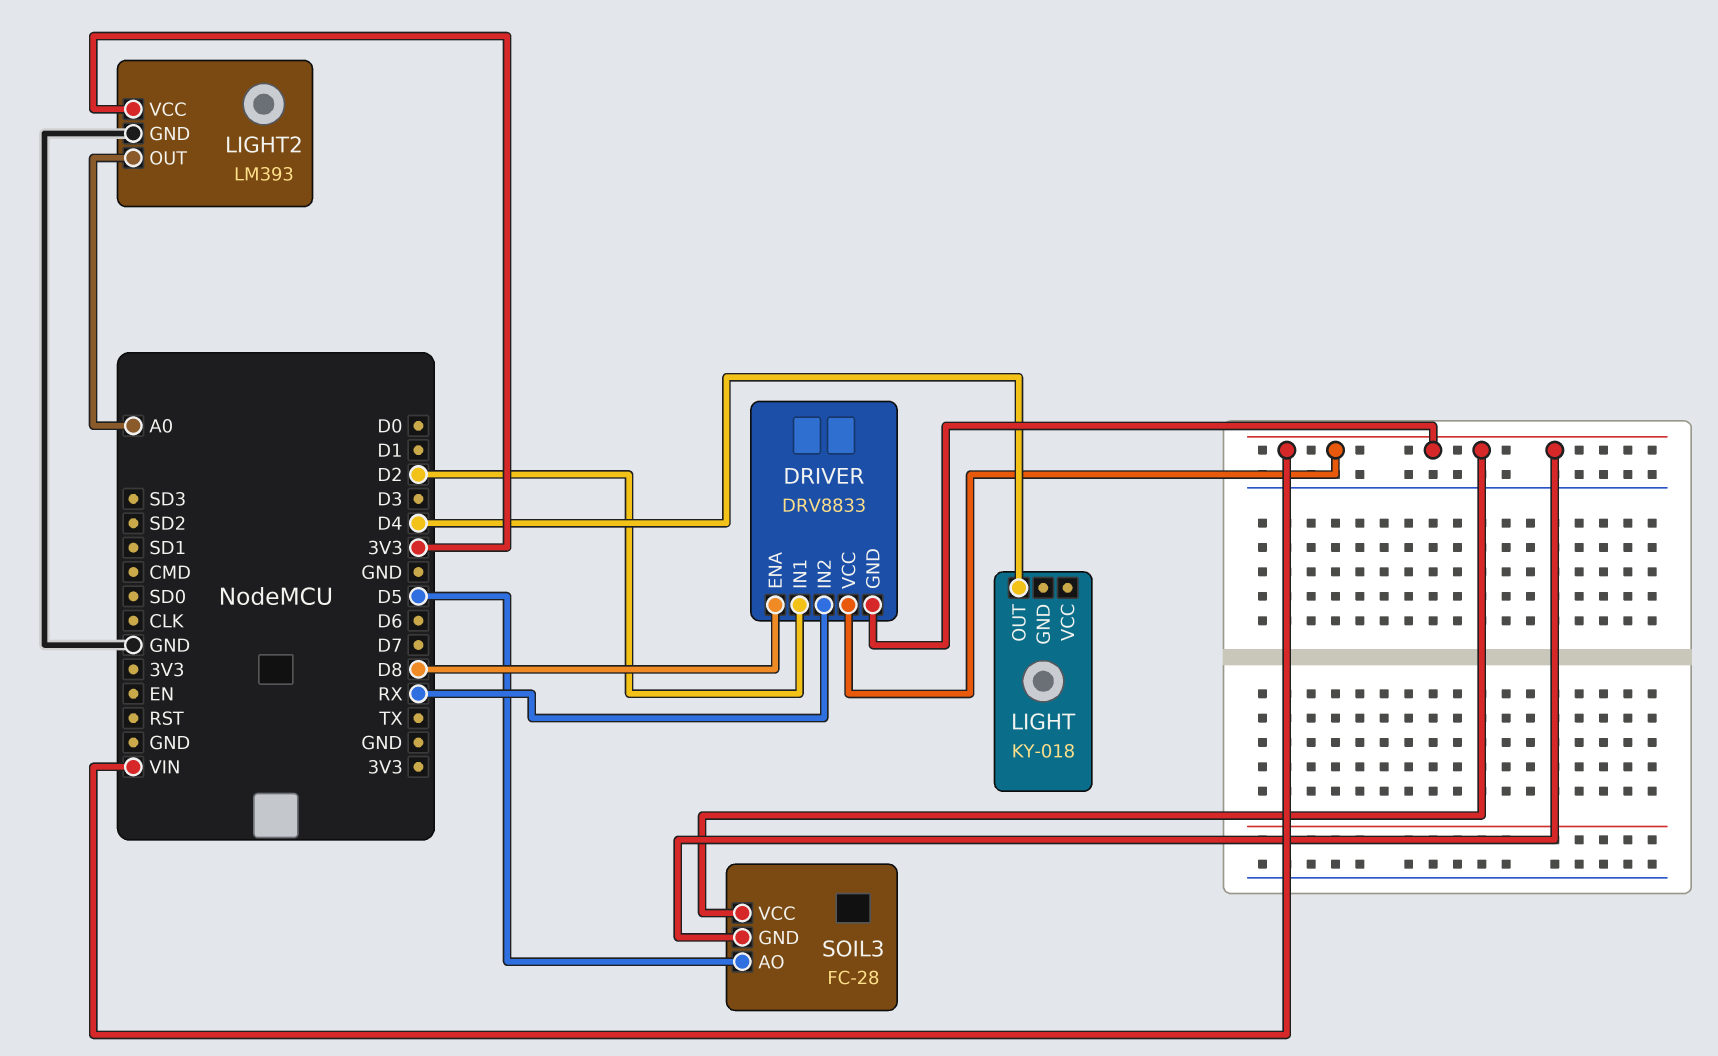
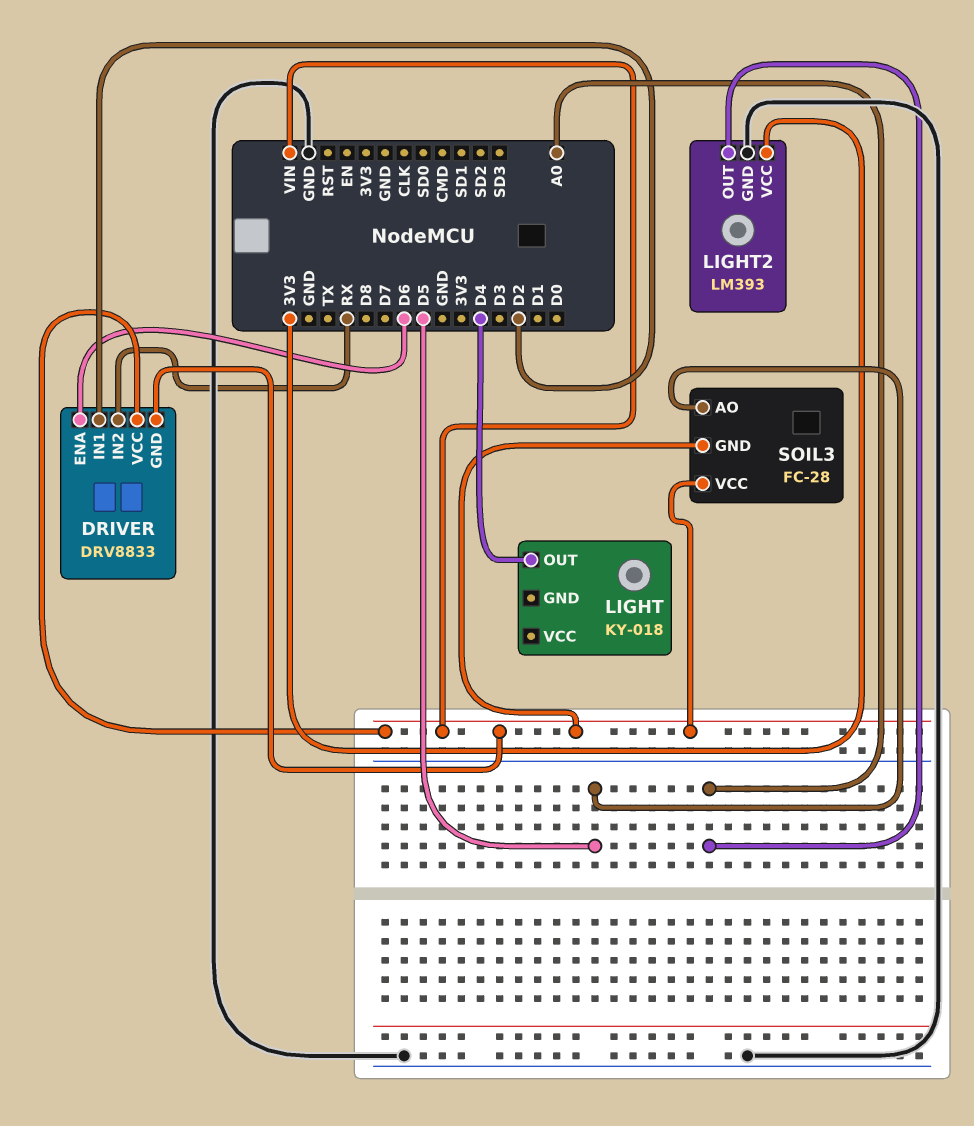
DRIVER pin ENA: D8 -> D6

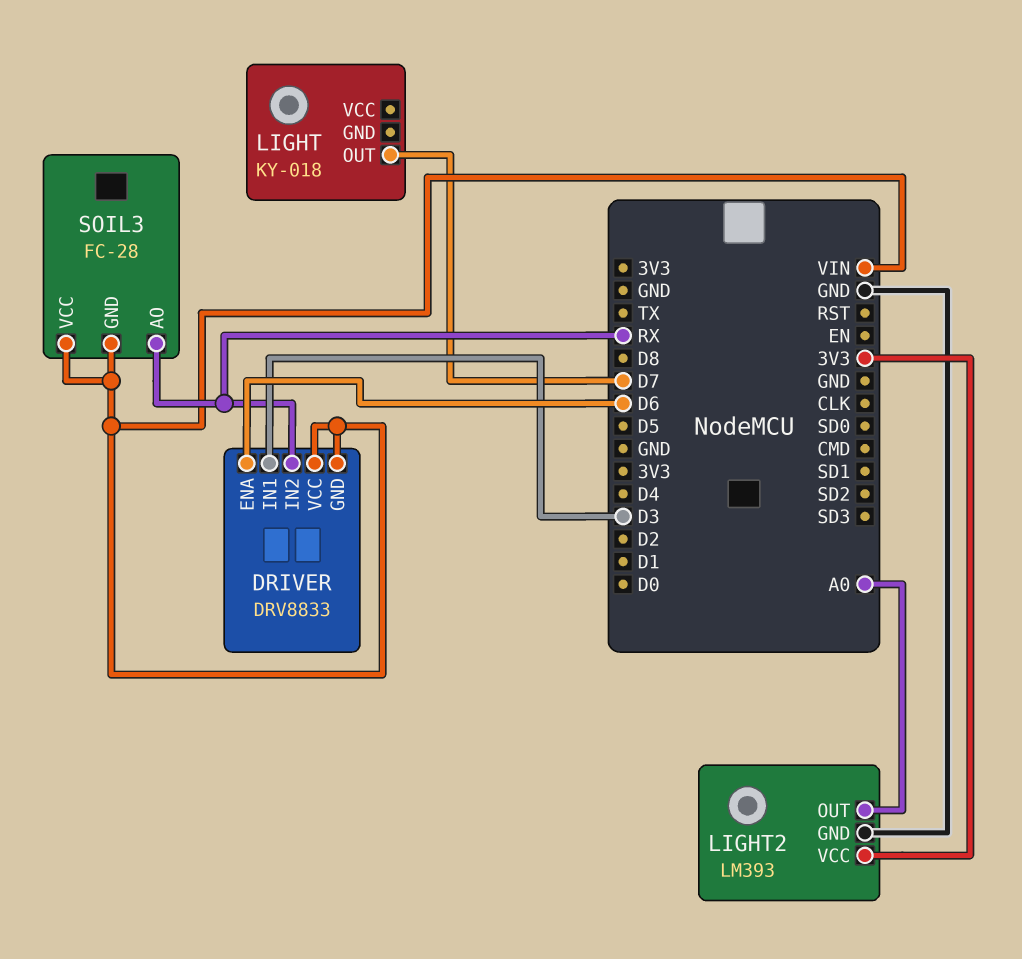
DRIVER pin IN1: D2 -> D3
LIGHT pin OUT: D4 -> D7
SOIL3 pin AO: D5 -> RX

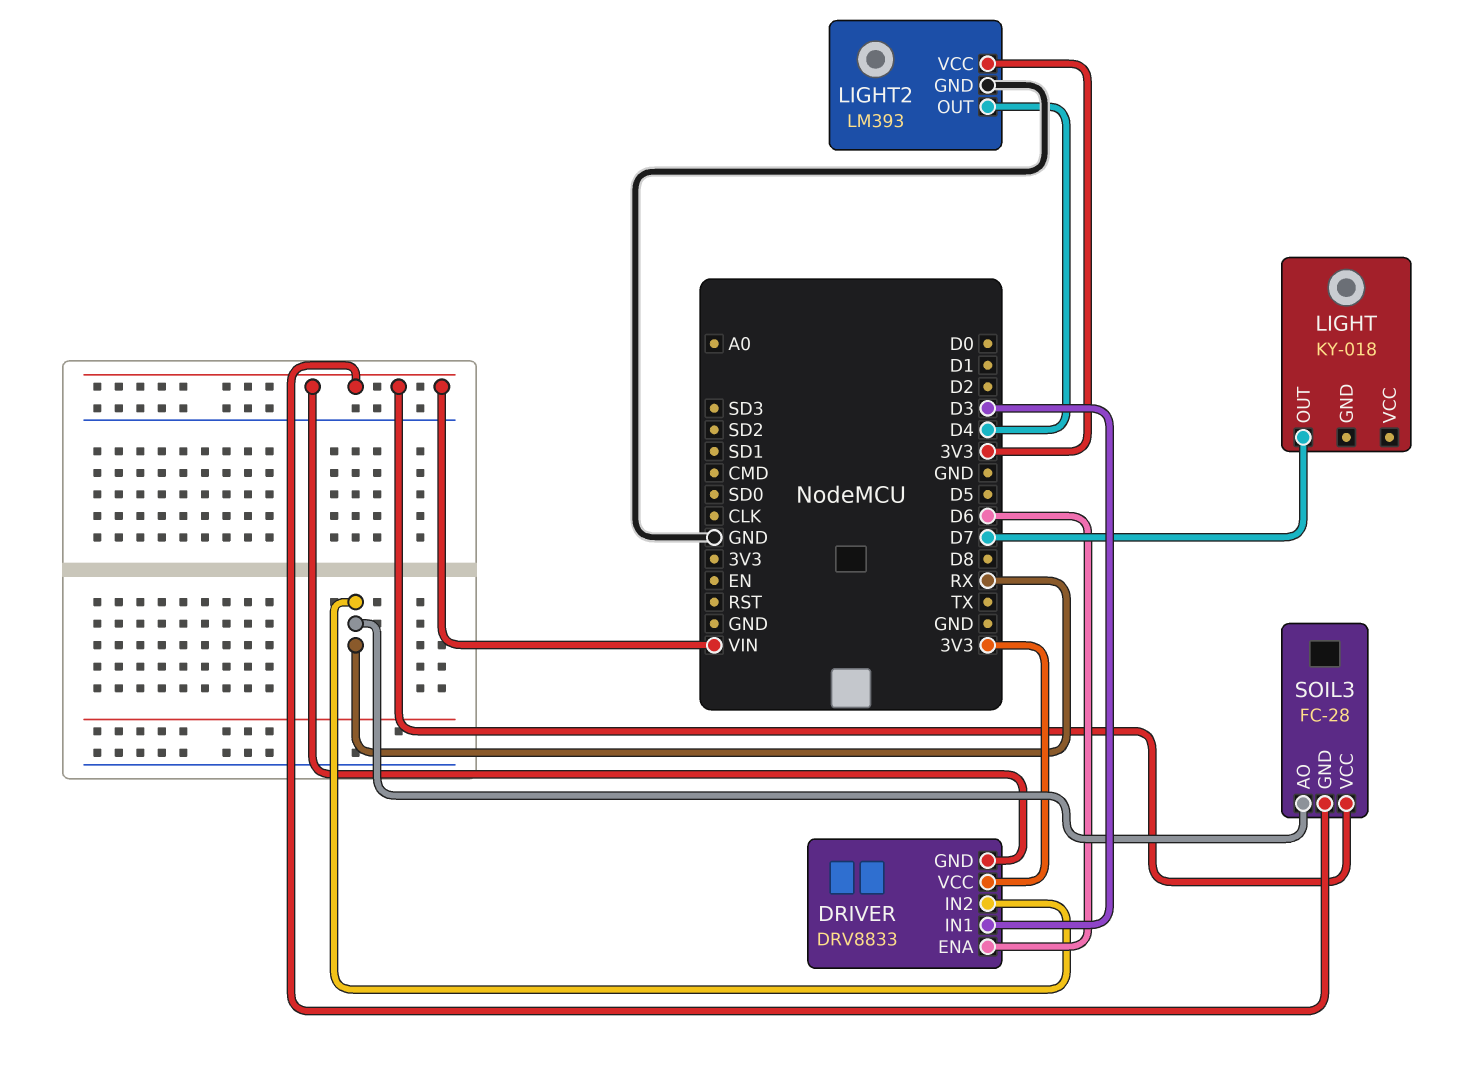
DRIVER pin VCC: VIN -> 3V3
LIGHT2 pin OUT: A0 -> D4

